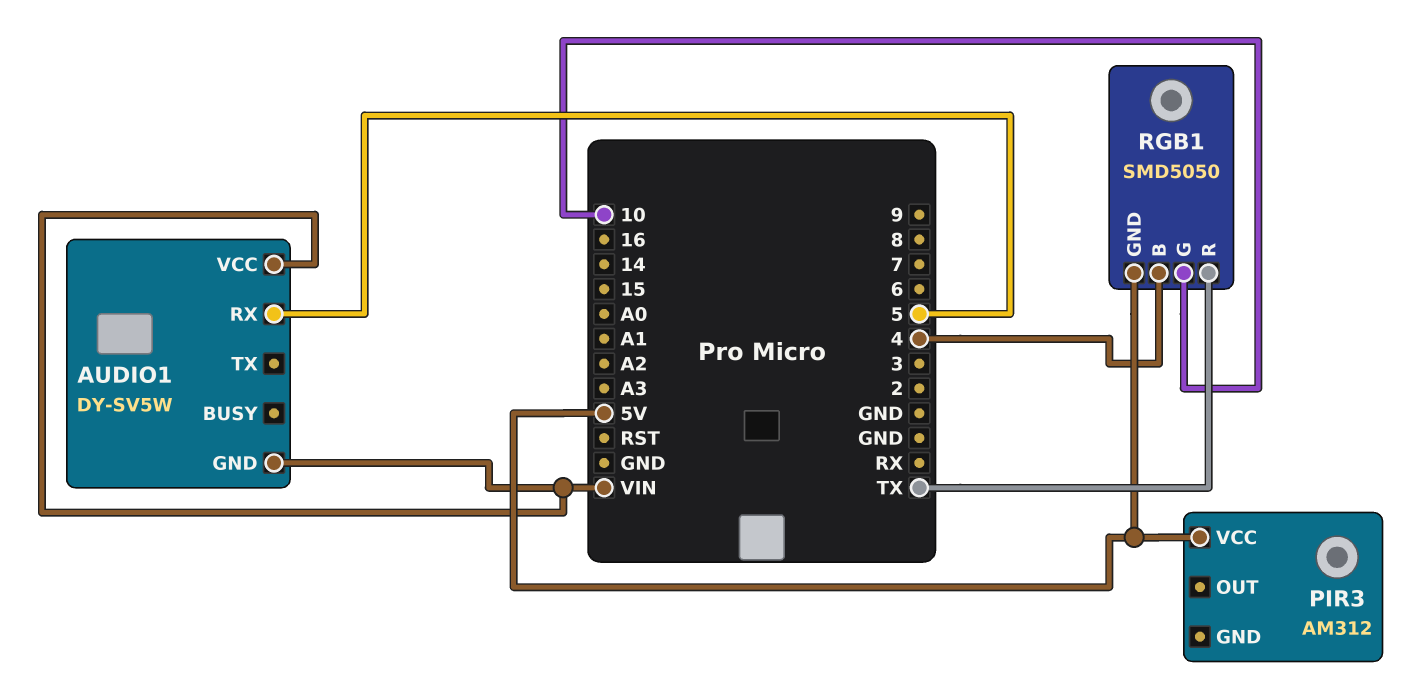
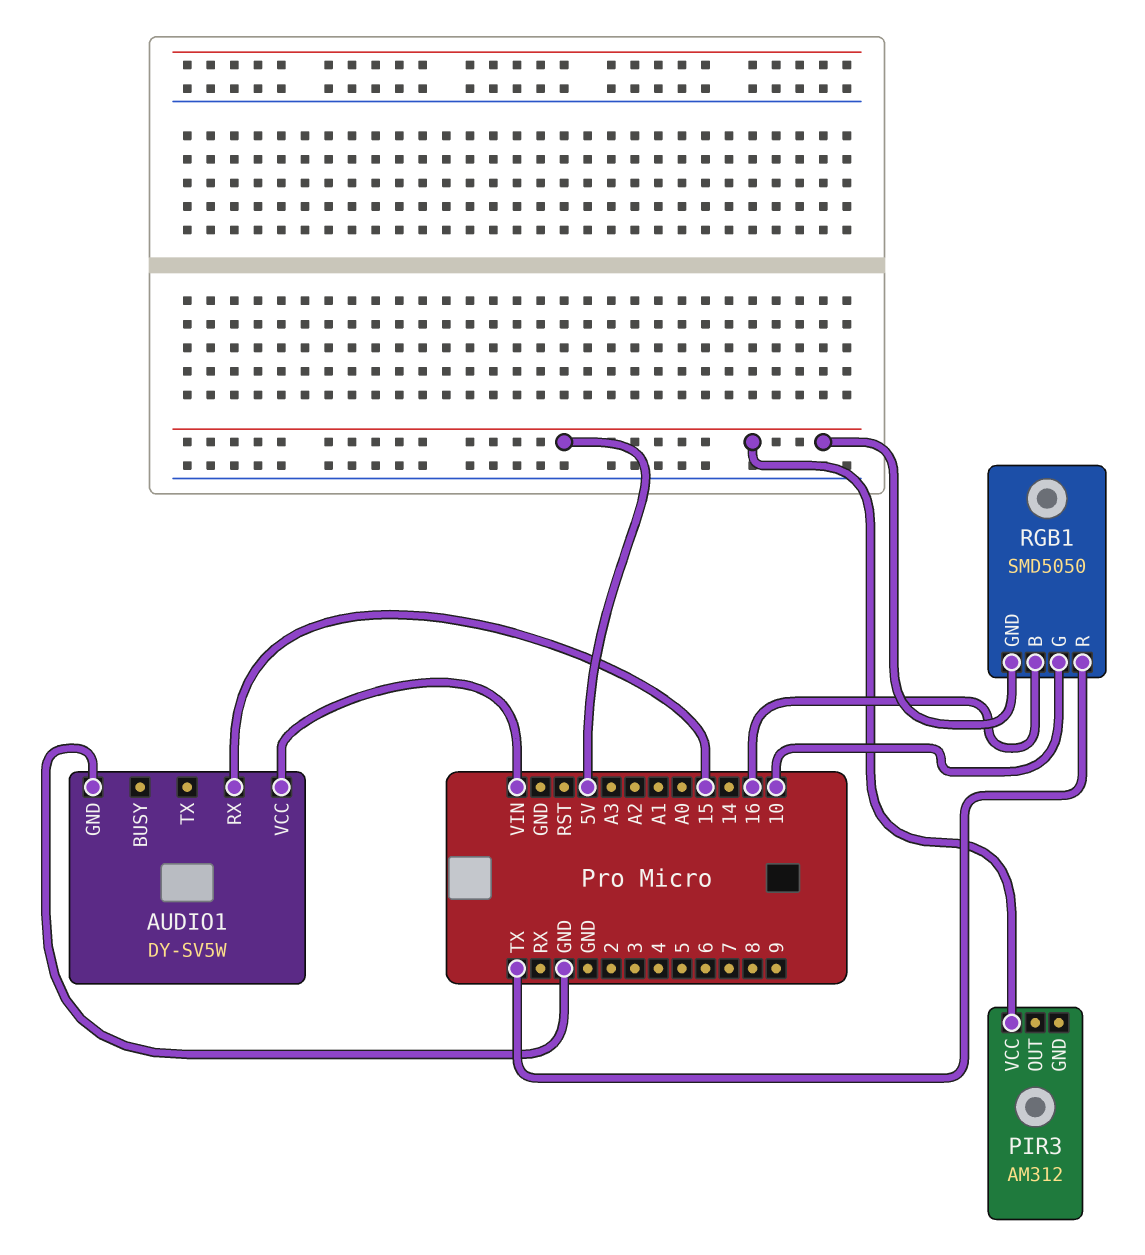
AUDIO1 pin GND: VIN -> GND
AUDIO1 pin RX: 5 -> 15
RGB1 pin B: 4 -> 16

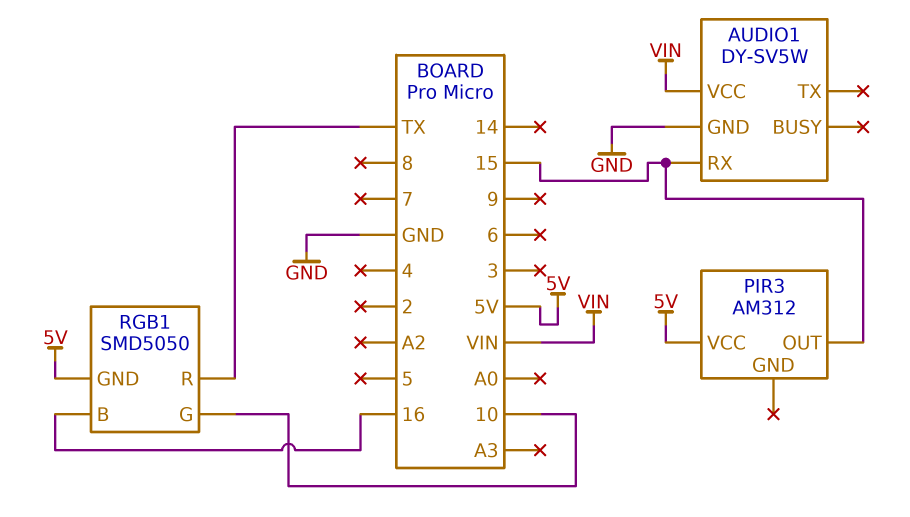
PIR3 pin OUT: none -> 15

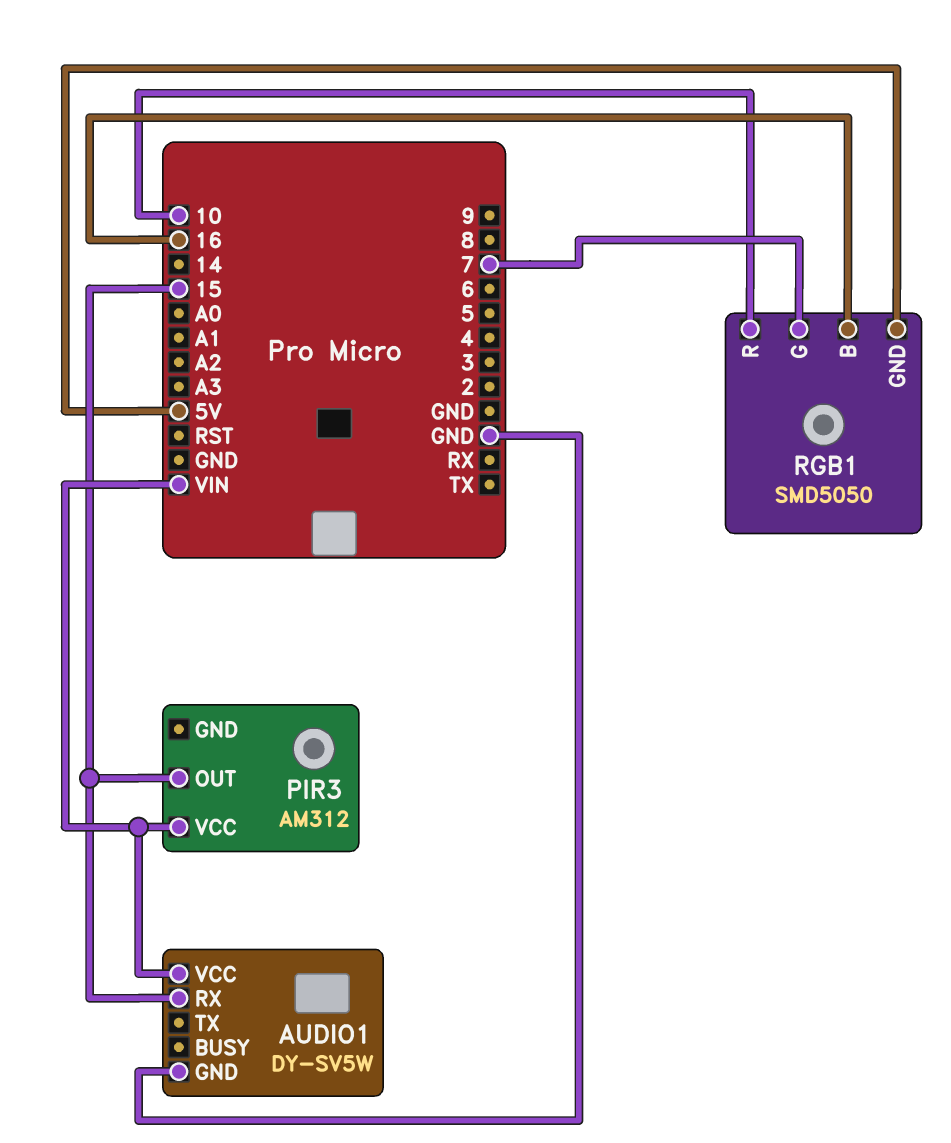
PIR3 pin VCC: 5V -> VIN
RGB1 pin G: 10 -> 7
RGB1 pin R: TX -> 10

